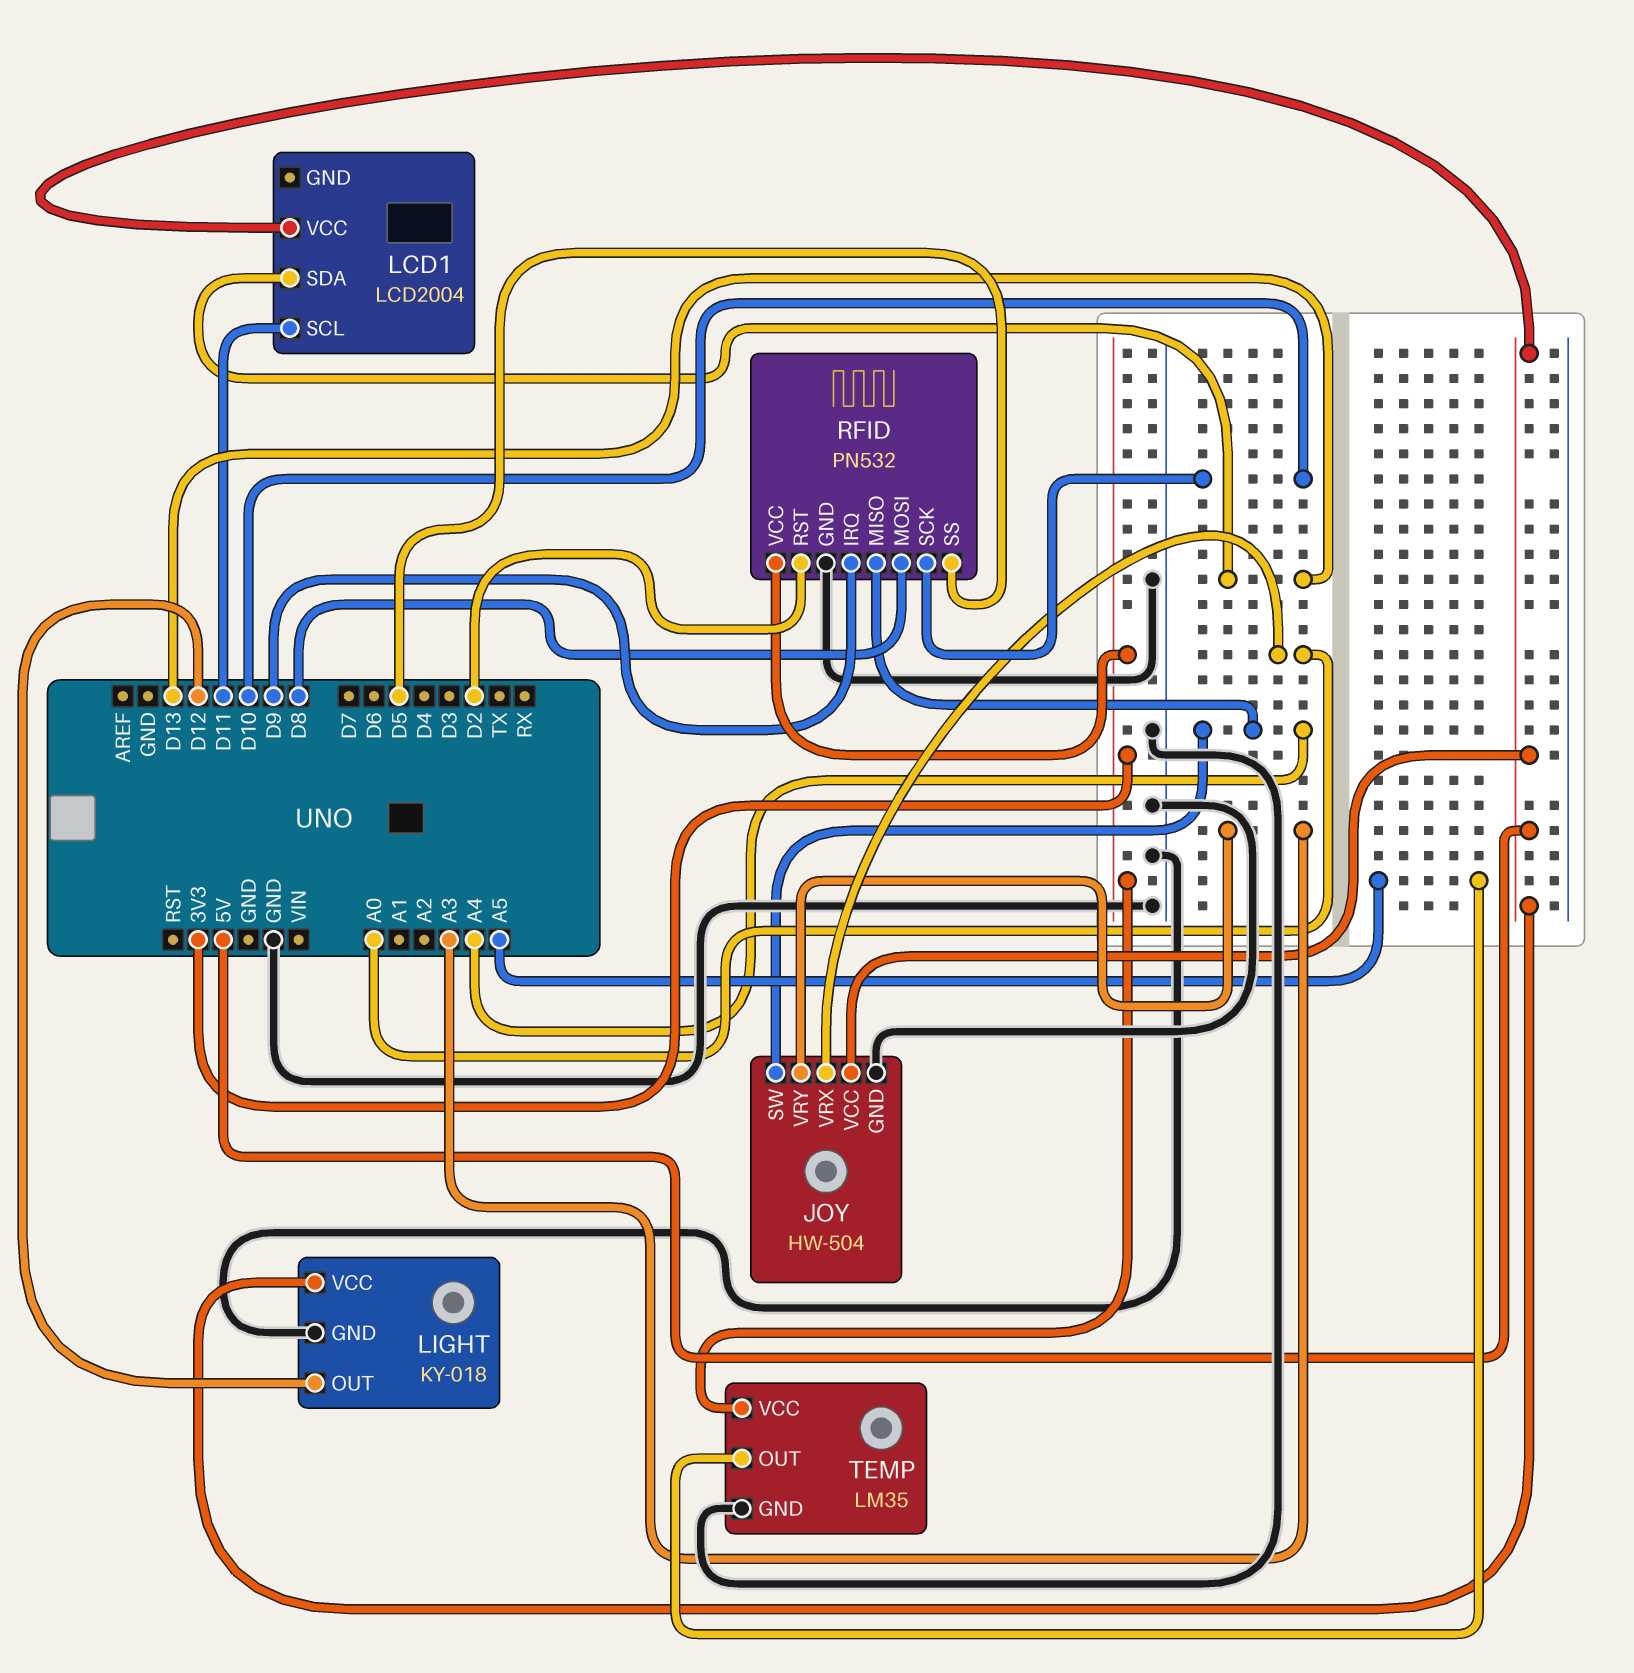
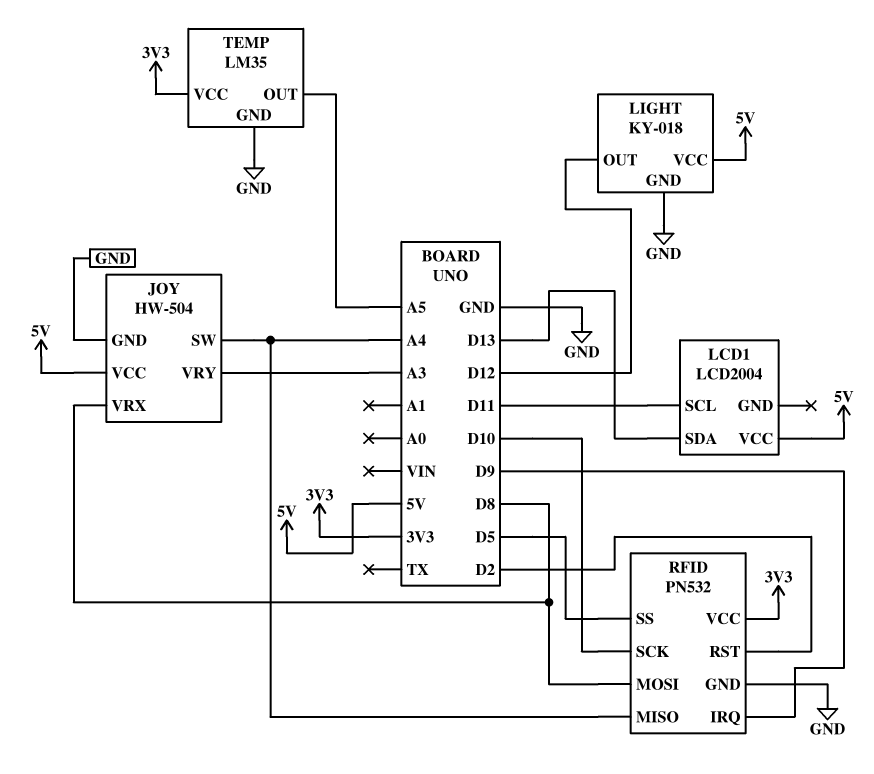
JOY pin VRX: A0 -> D8

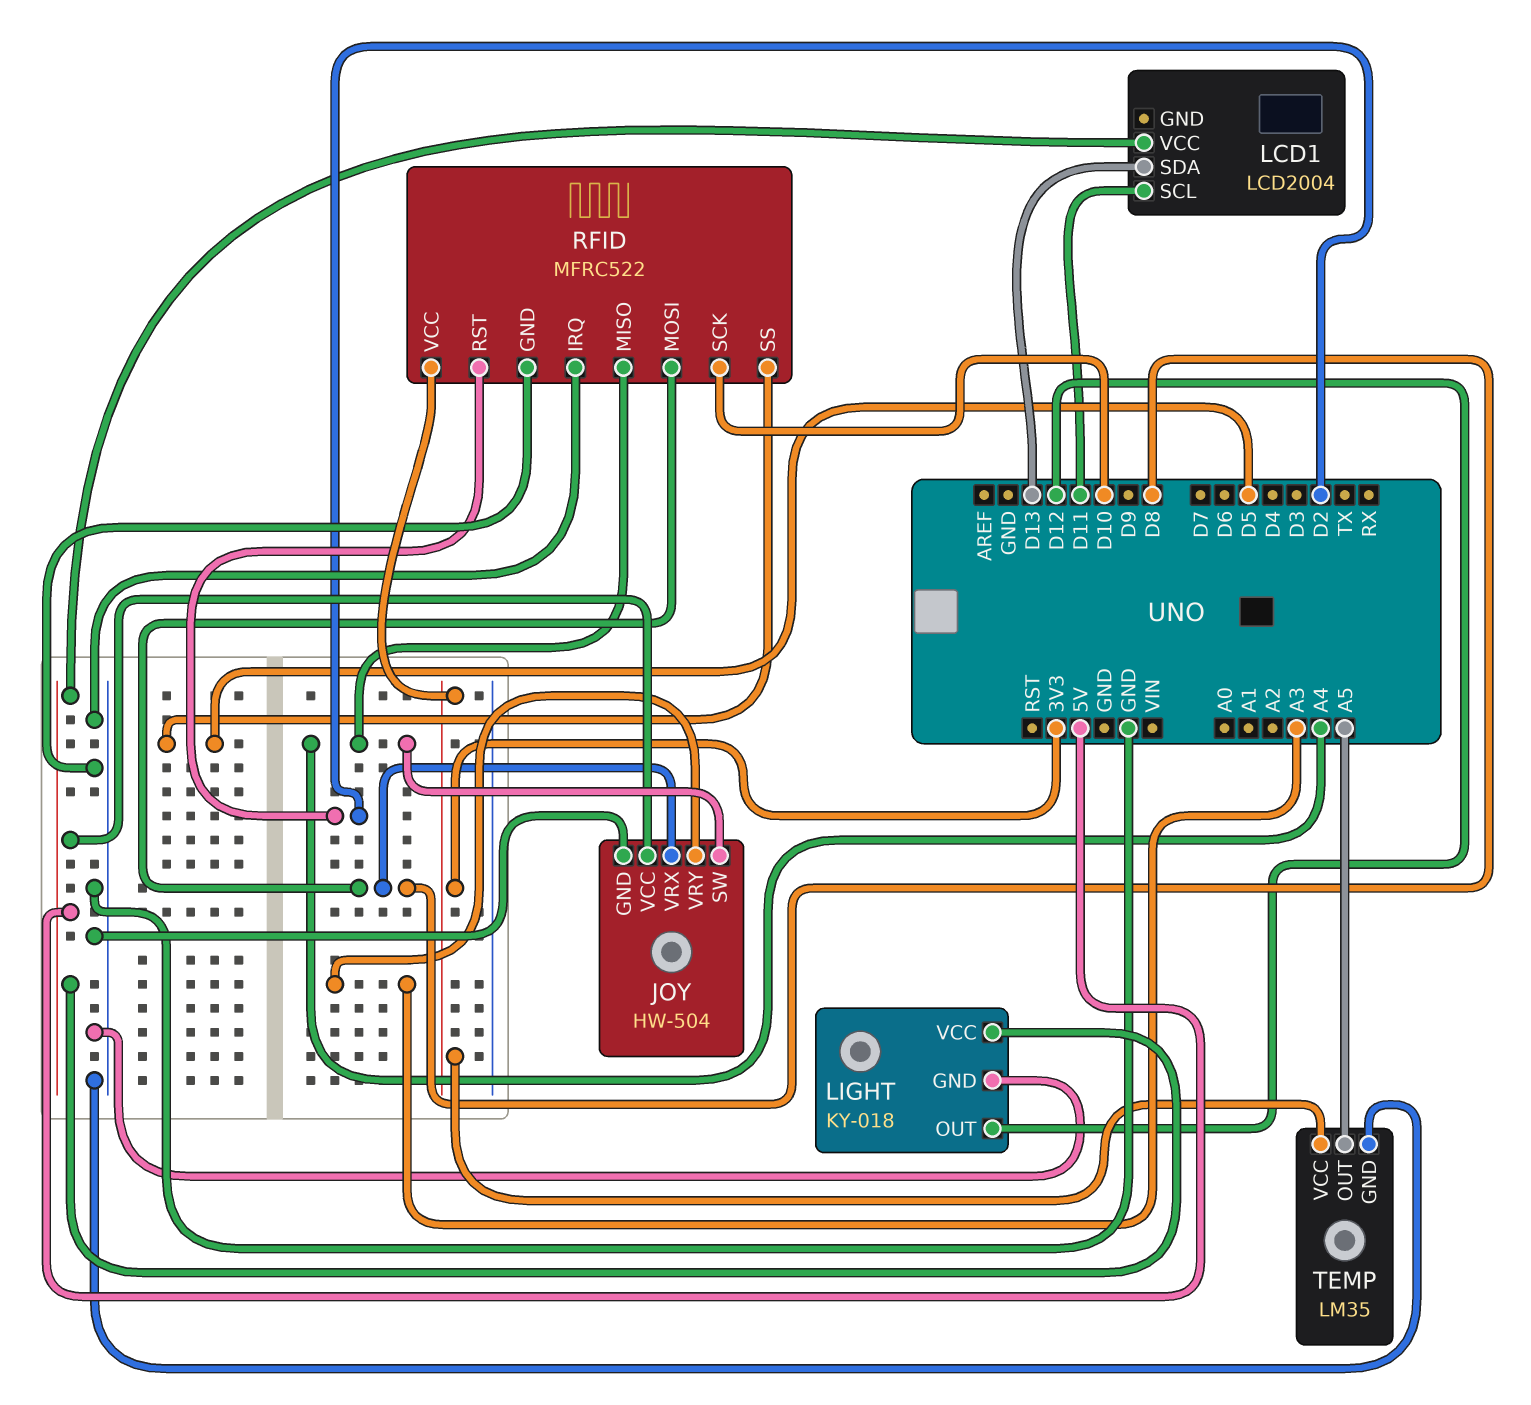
RFID: PN532 -> MFRC522
RFID pin IRQ: D9 -> GND

